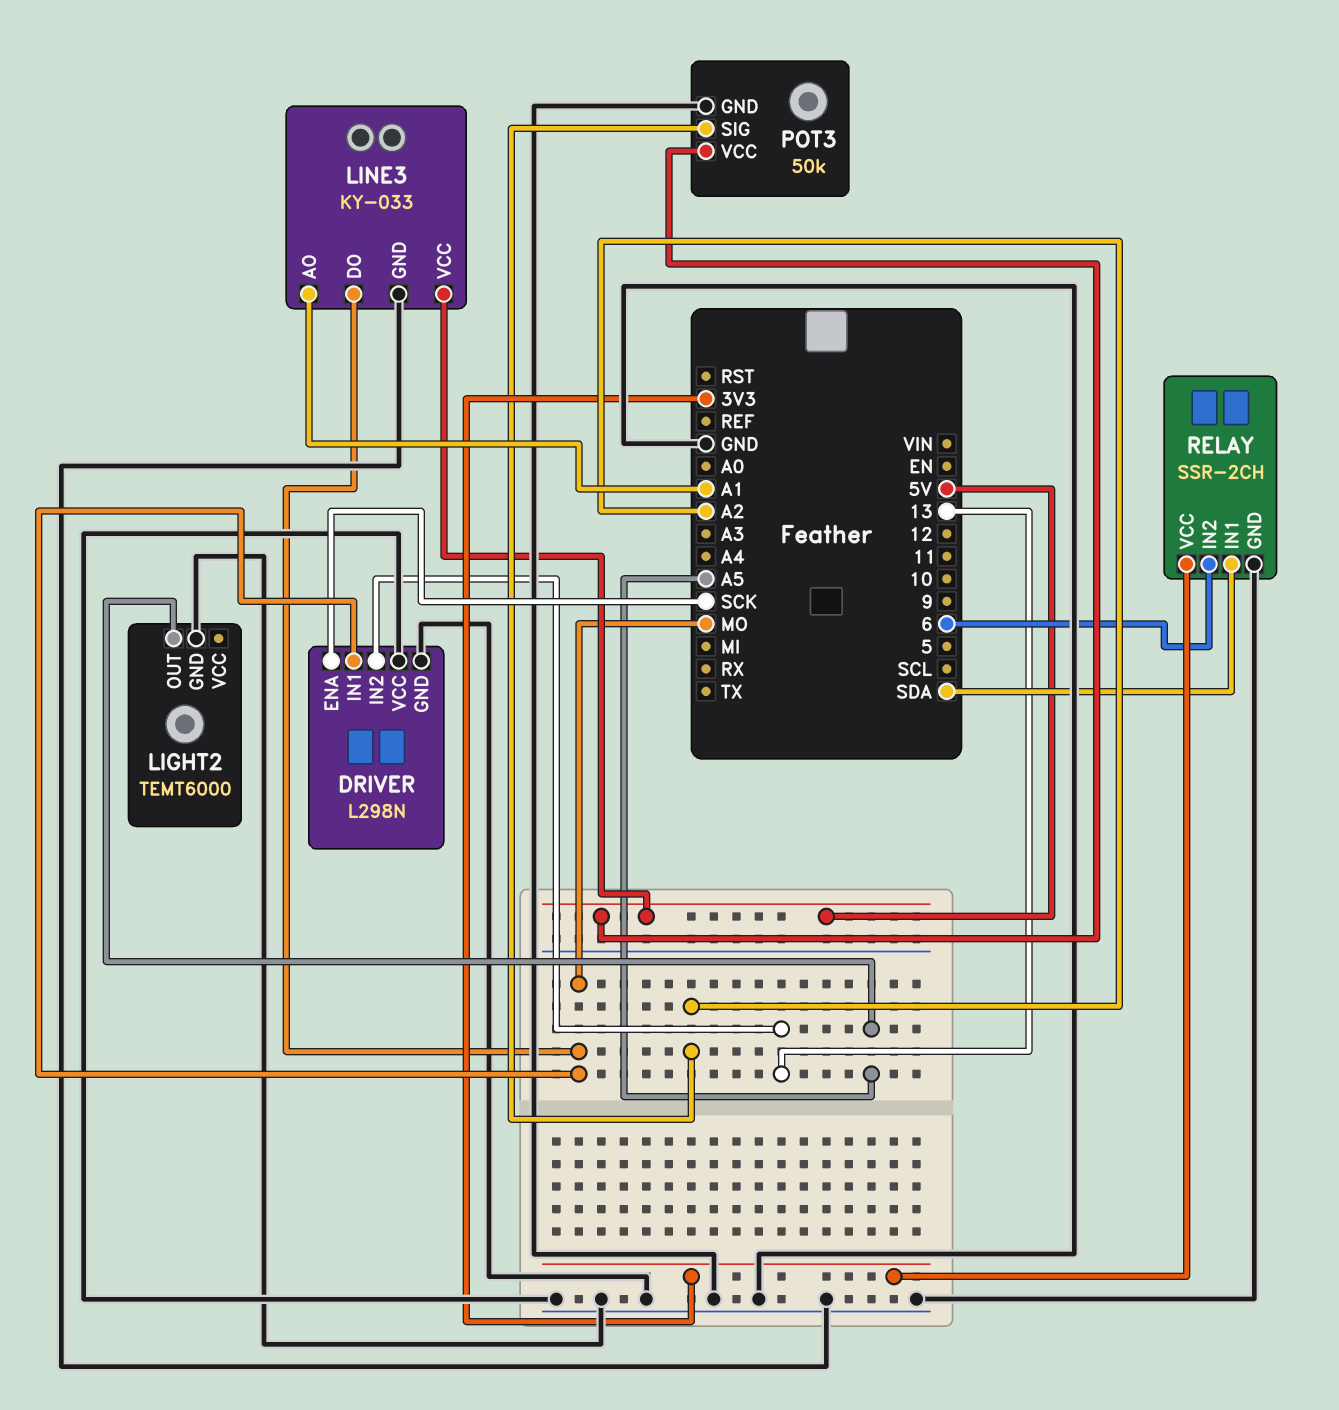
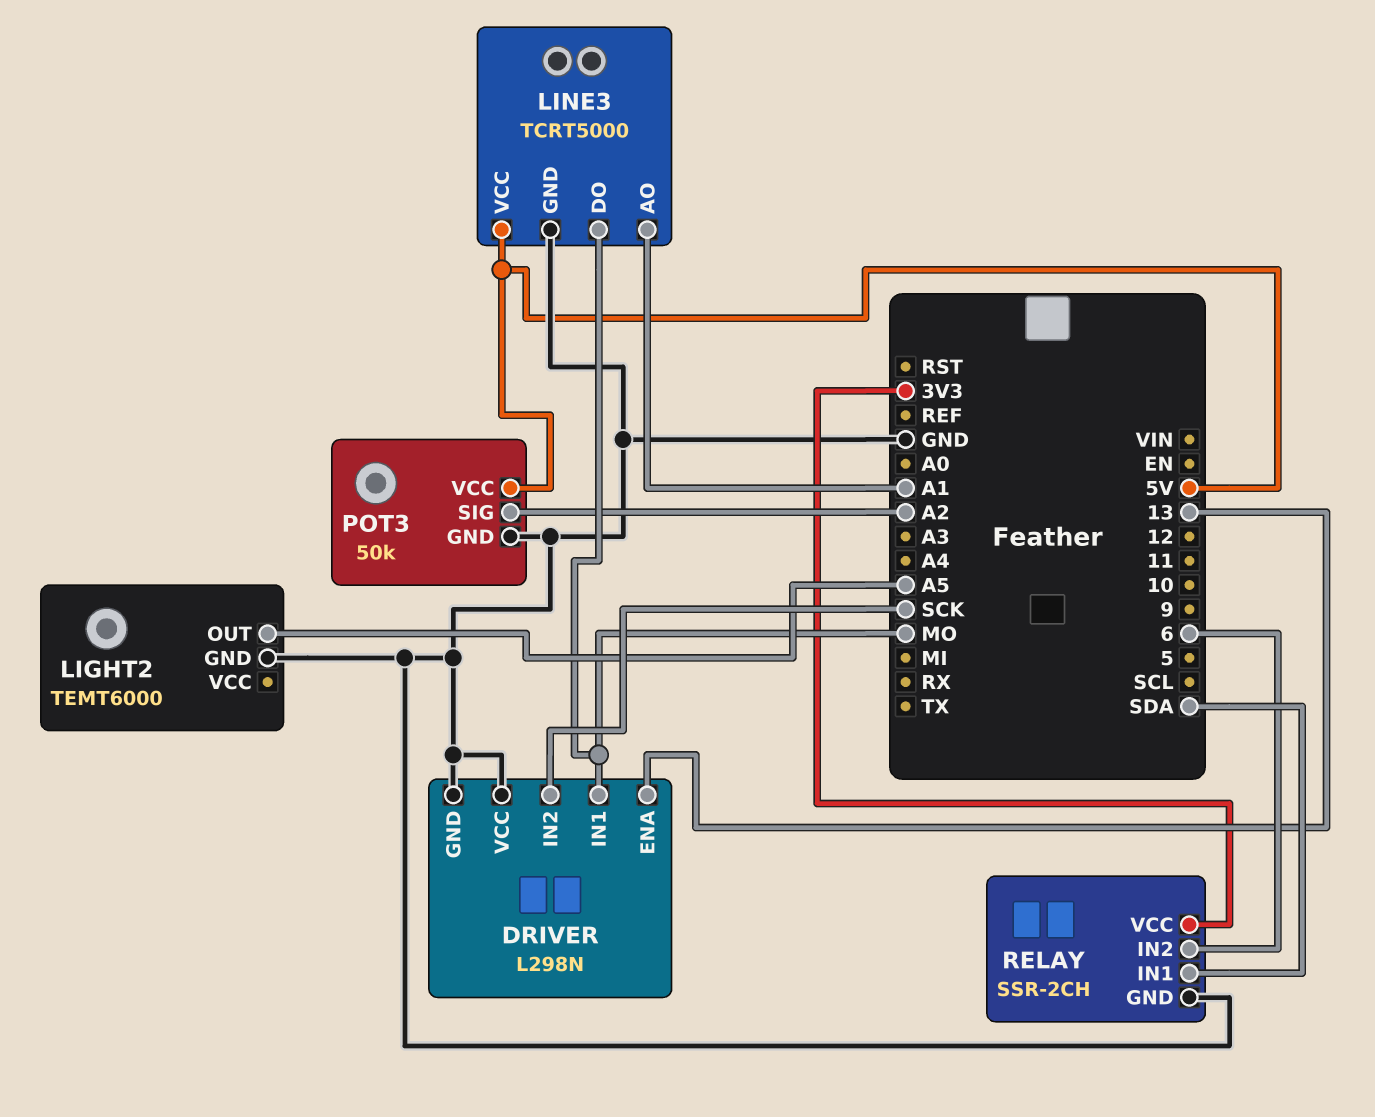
DRIVER pin ENA: SCK -> 13
DRIVER pin IN2: 13 -> SCK
LINE3: KY-033 -> TCRT5000

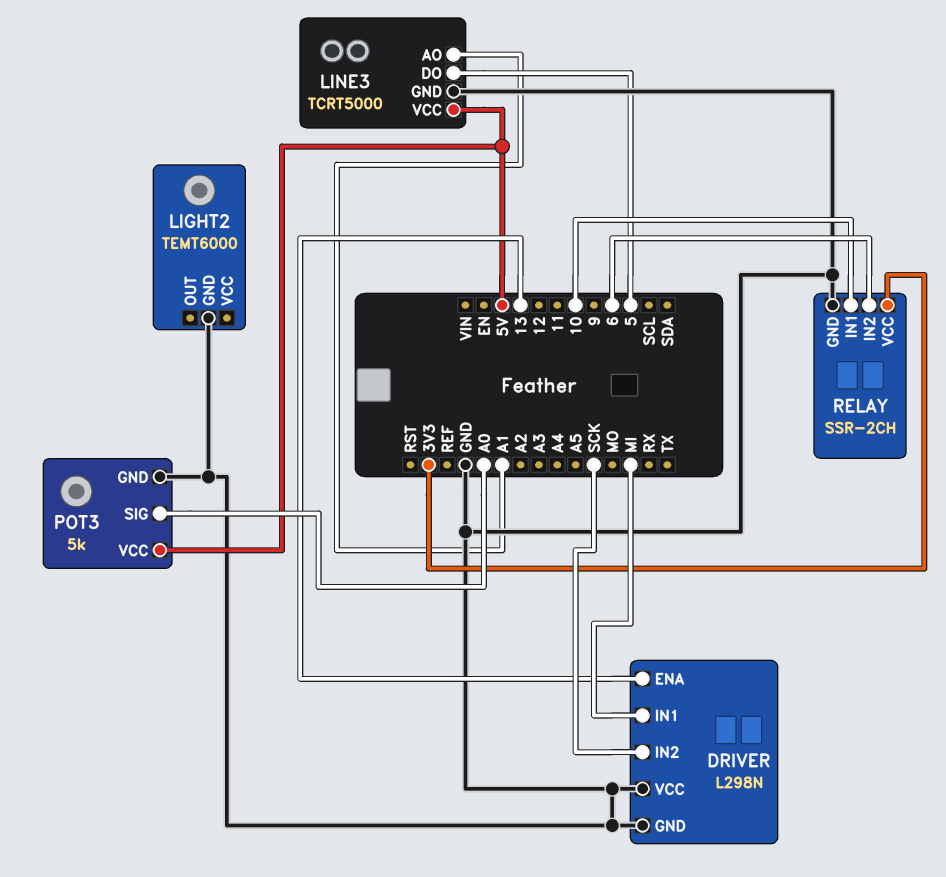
DRIVER pin IN1: MO -> MI
LIGHT2 pin OUT: A5 -> none
LINE3 pin DO: MO -> 5
POT3: 50k -> 5k
POT3 pin SIG: A2 -> A0
RELAY pin IN1: SDA -> 10

